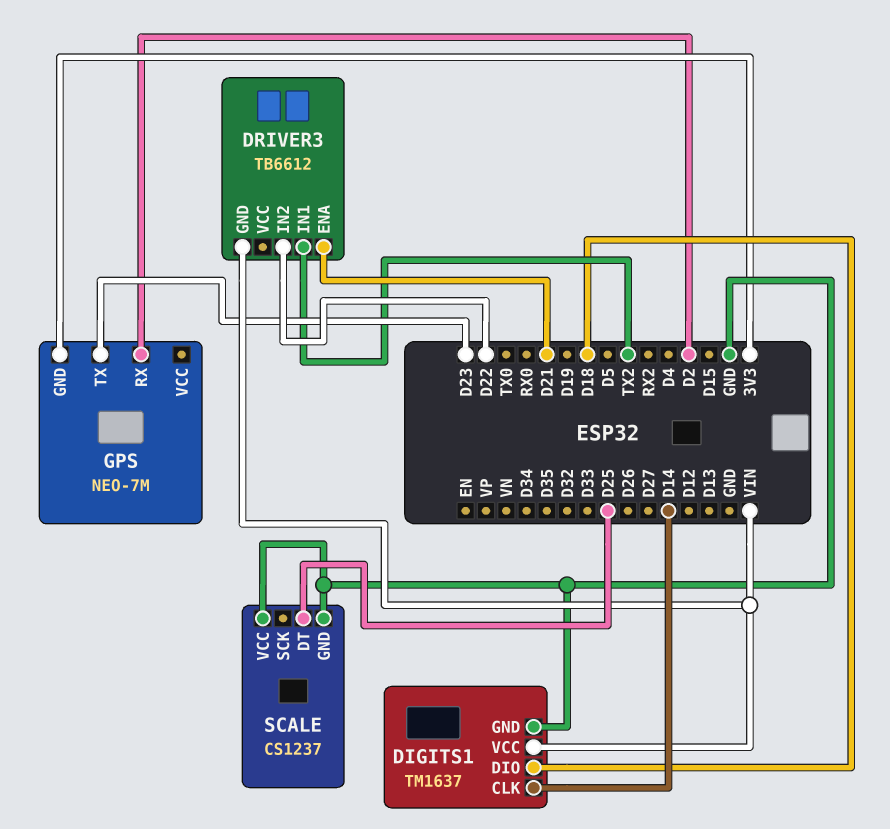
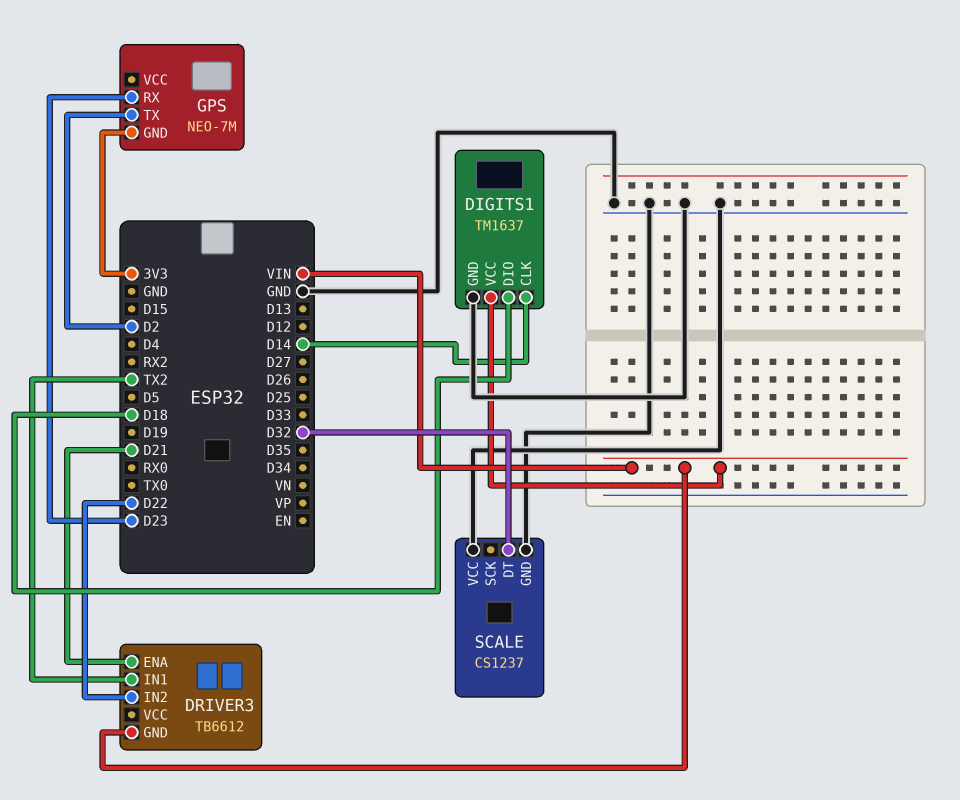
GPS pin RX: D2 -> D23
GPS pin TX: D23 -> D2
SCALE pin DT: D25 -> D32

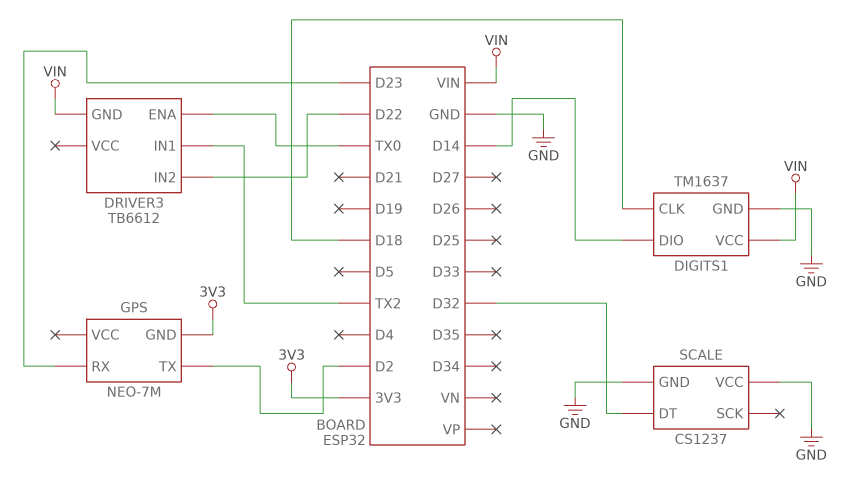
DIGITS1 pin CLK: D14 -> D18
DIGITS1 pin DIO: D18 -> D14
DRIVER3 pin ENA: D21 -> TX0

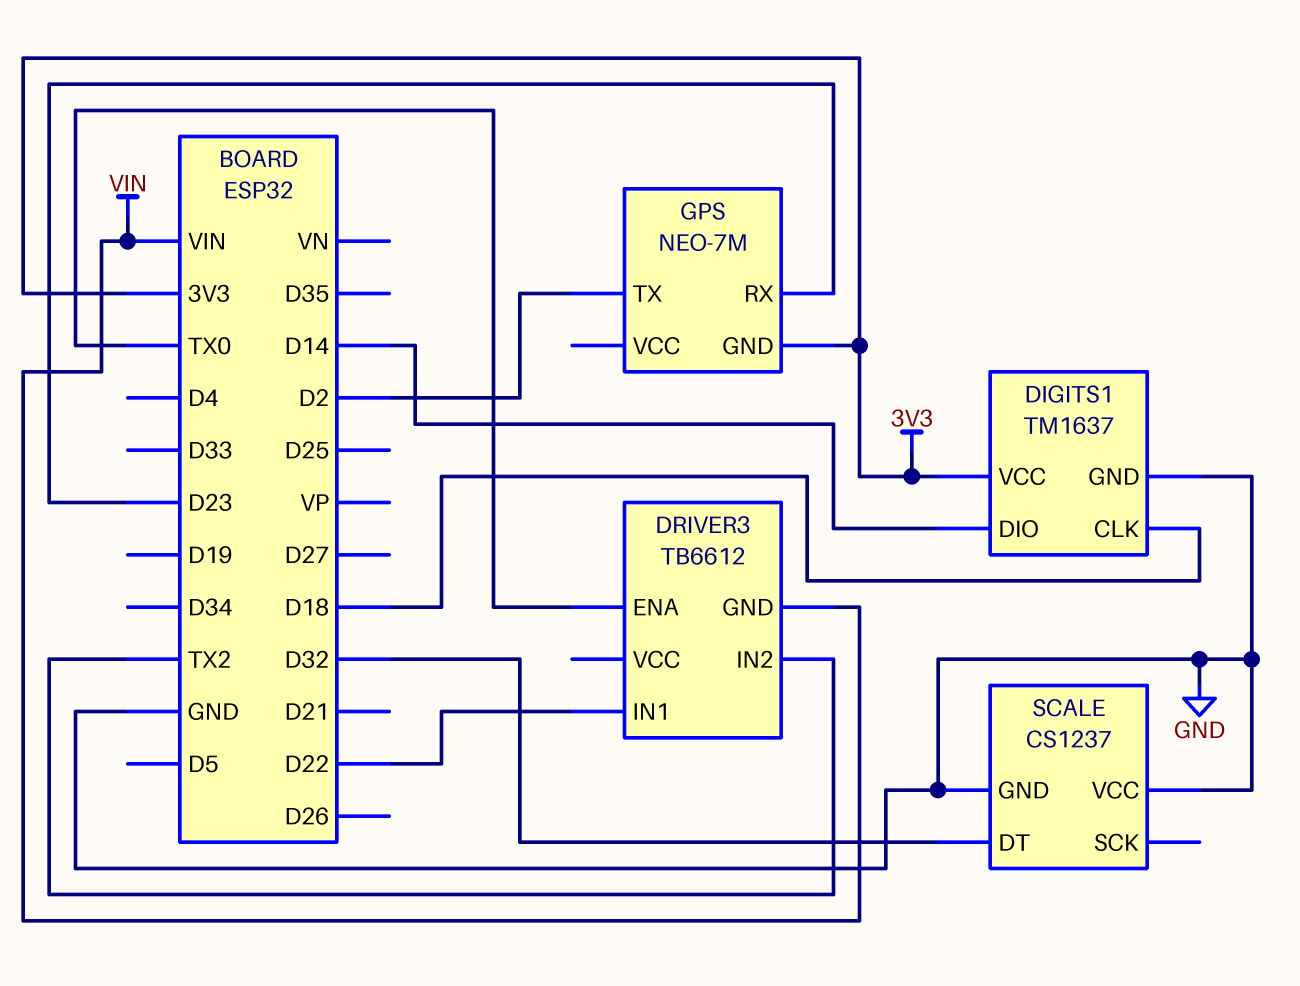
DIGITS1 pin VCC: VIN -> 3V3
DRIVER3 pin IN1: TX2 -> D22
DRIVER3 pin IN2: D22 -> TX2

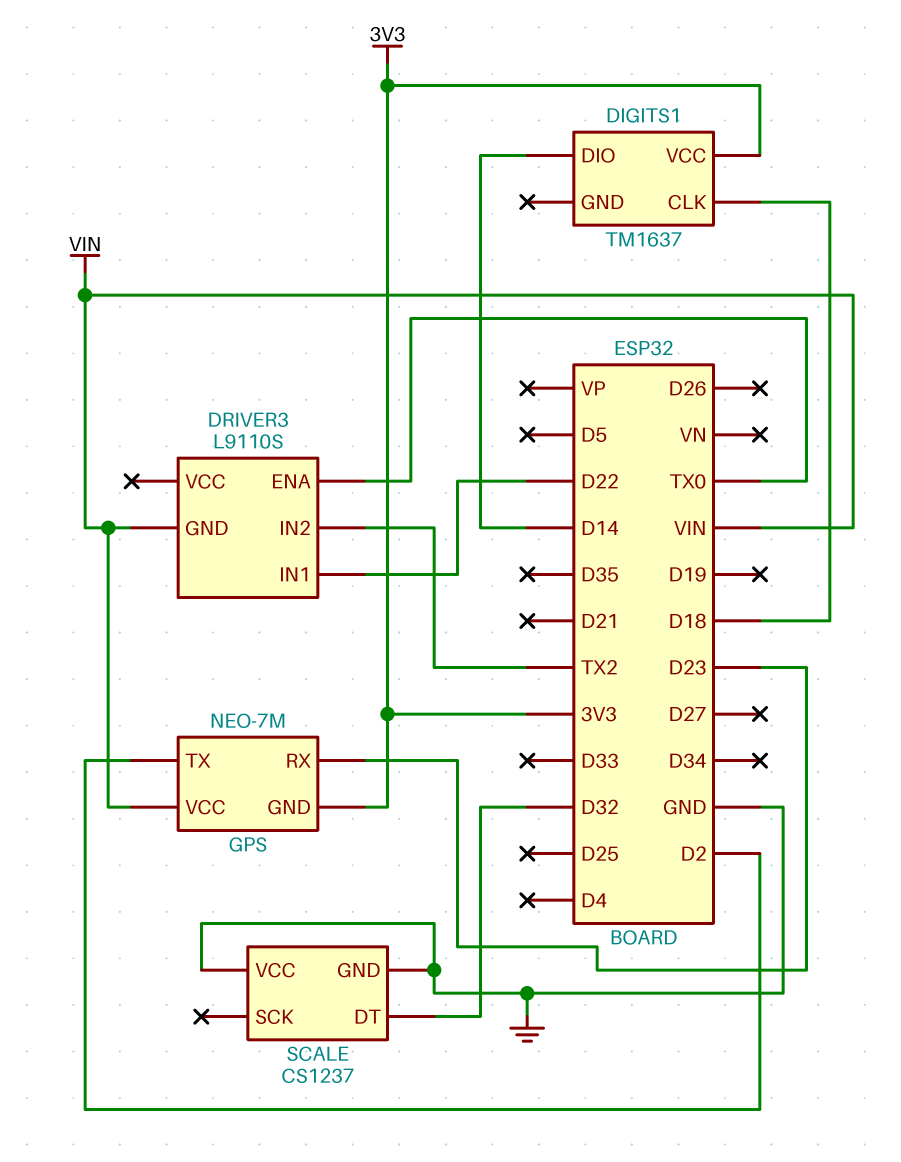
DIGITS1 pin GND: GND -> none
DRIVER3: TB6612 -> L9110S
GPS pin VCC: none -> VIN

